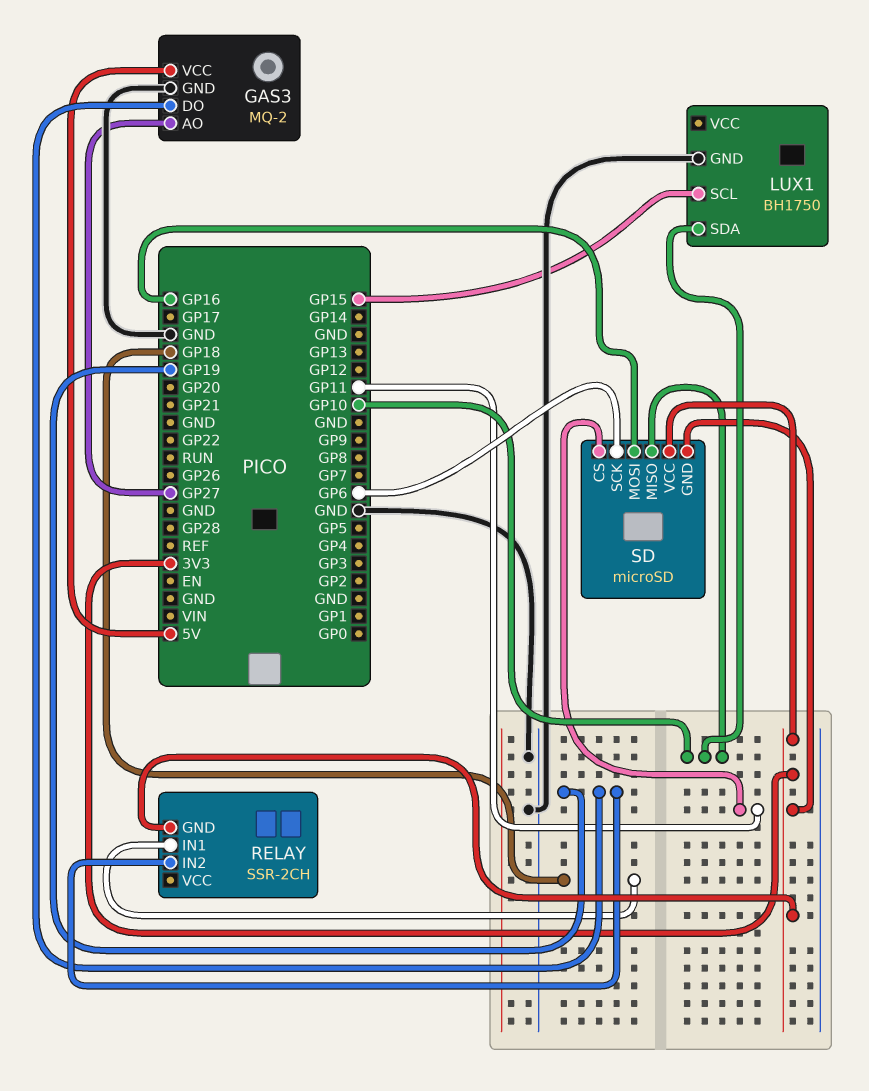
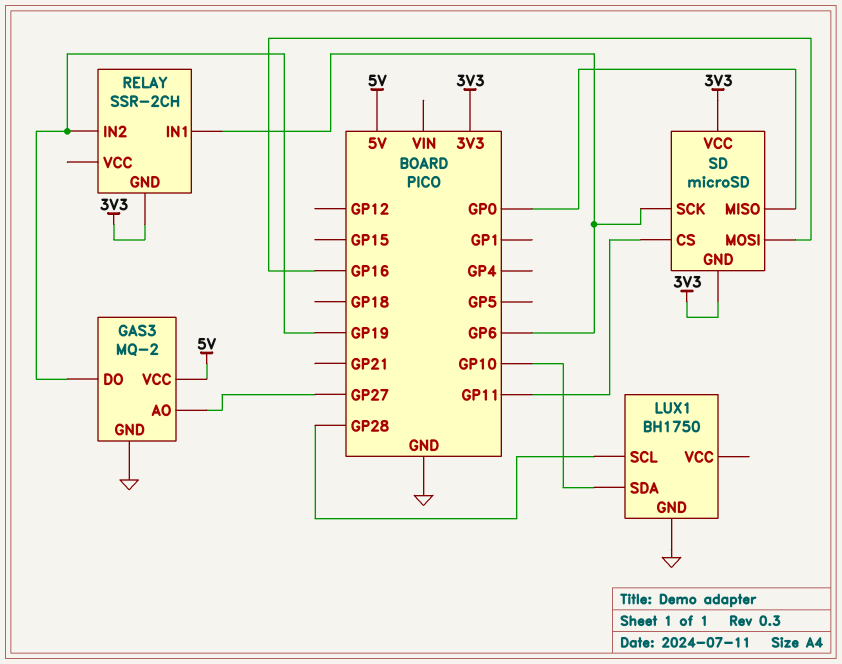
LUX1 pin SCL: GP15 -> GP28
RELAY pin IN1: GP18 -> GP6
SD pin MISO: GP10 -> GP0

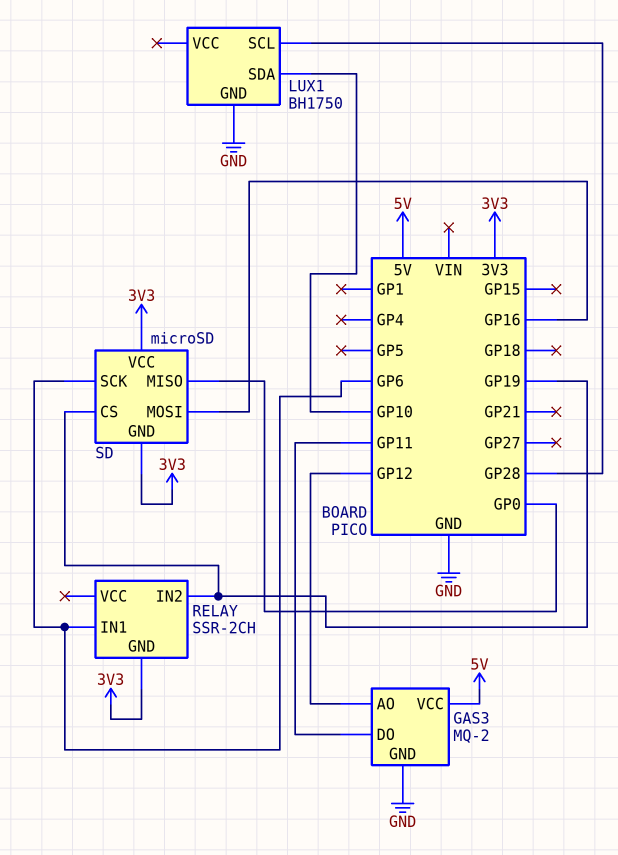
GAS3 pin AO: GP27 -> GP12
GAS3 pin DO: GP19 -> GP11
SD pin CS: GP11 -> GP19

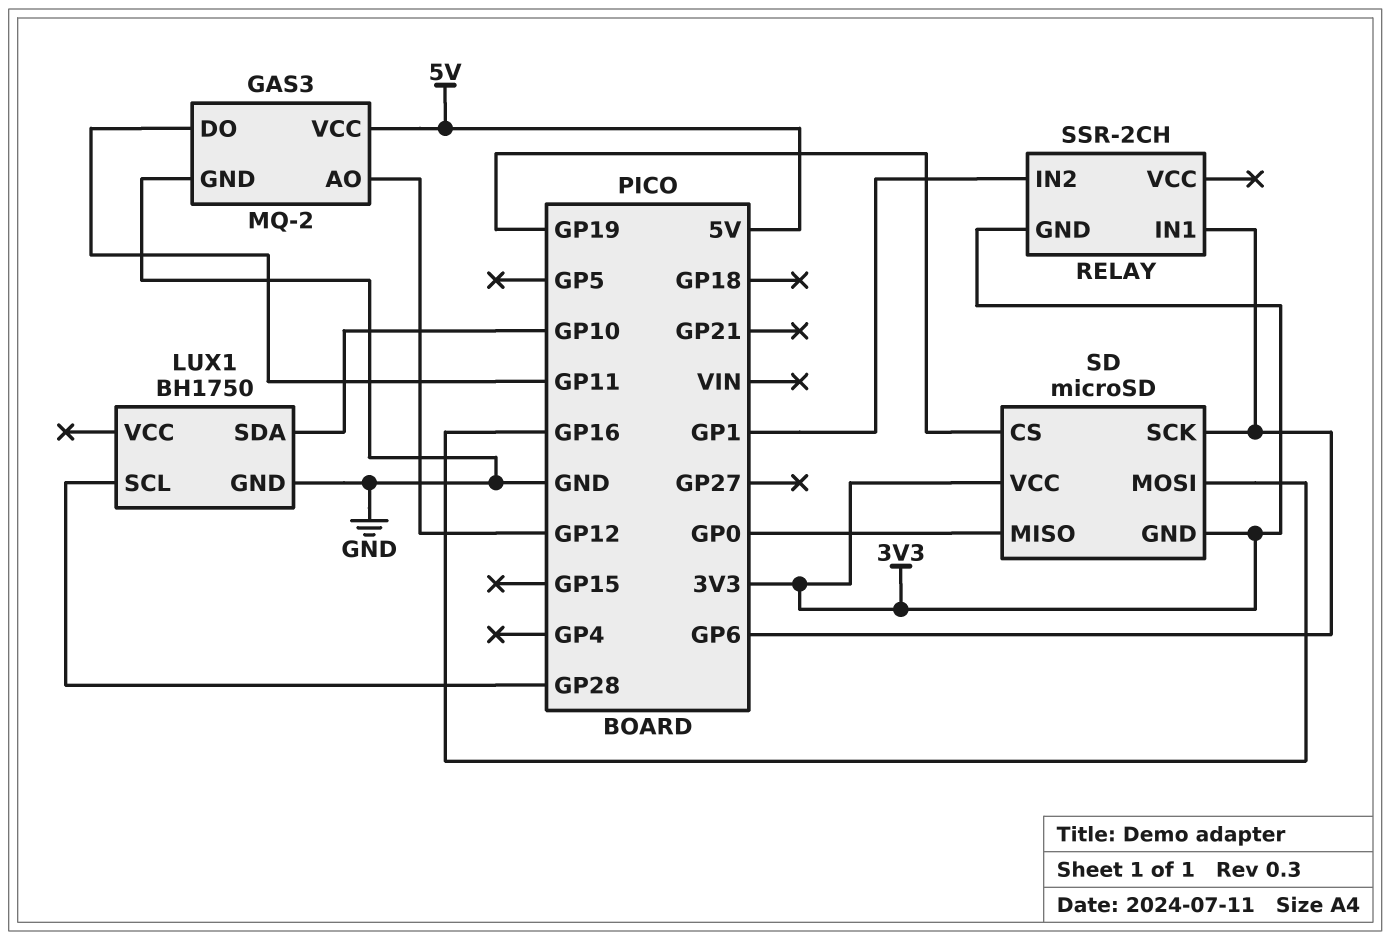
RELAY pin IN2: GP19 -> GP1

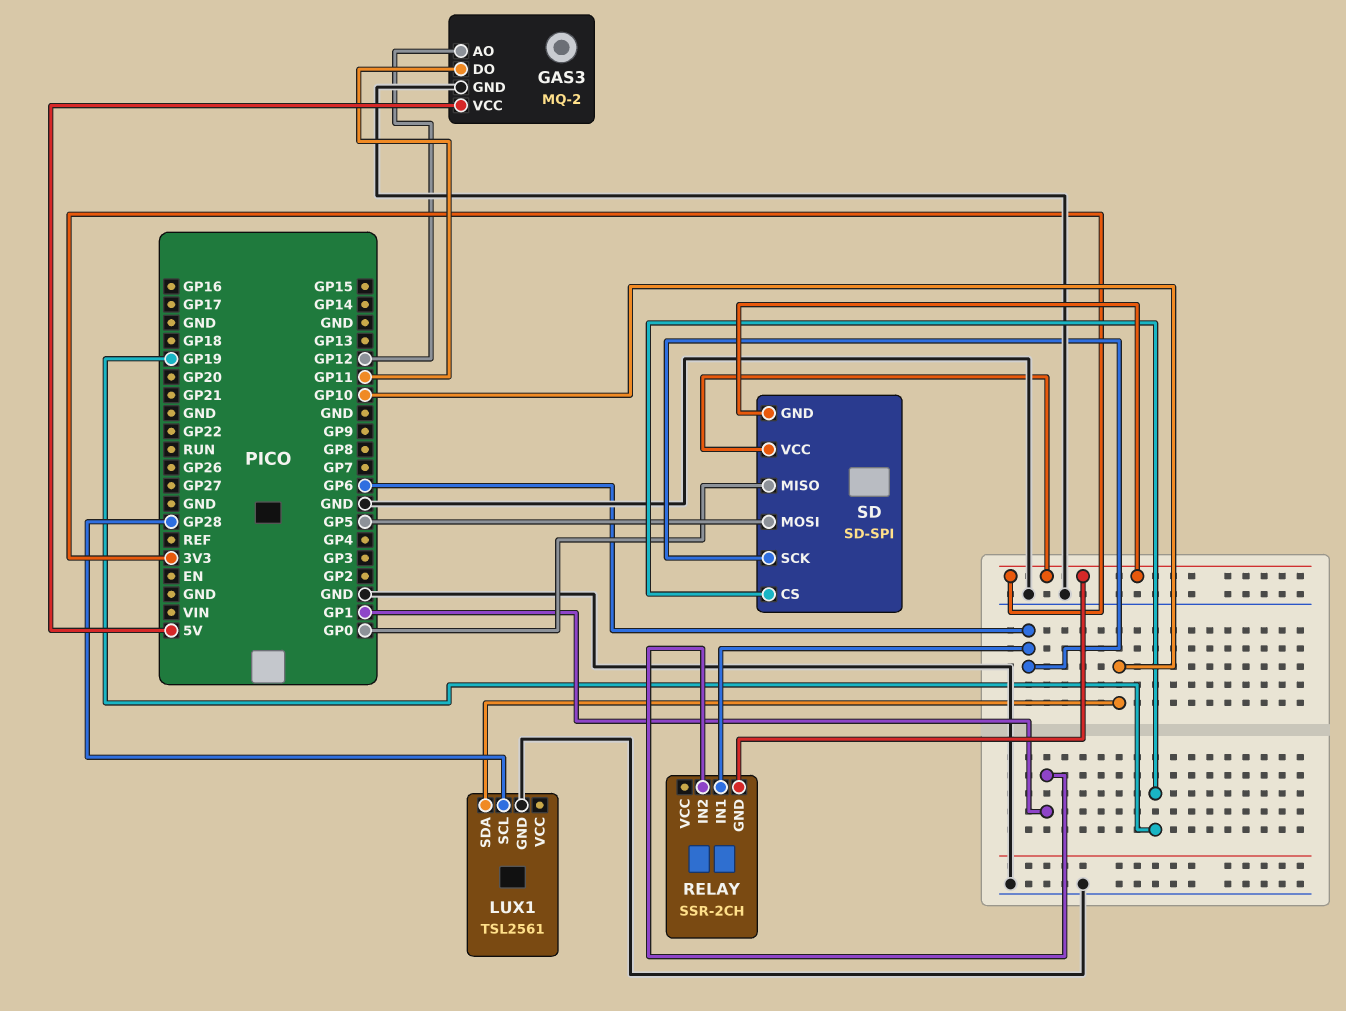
LUX1: BH1750 -> TSL2561
SD: microSD -> SD-SPI
SD pin MOSI: GP16 -> GP5

